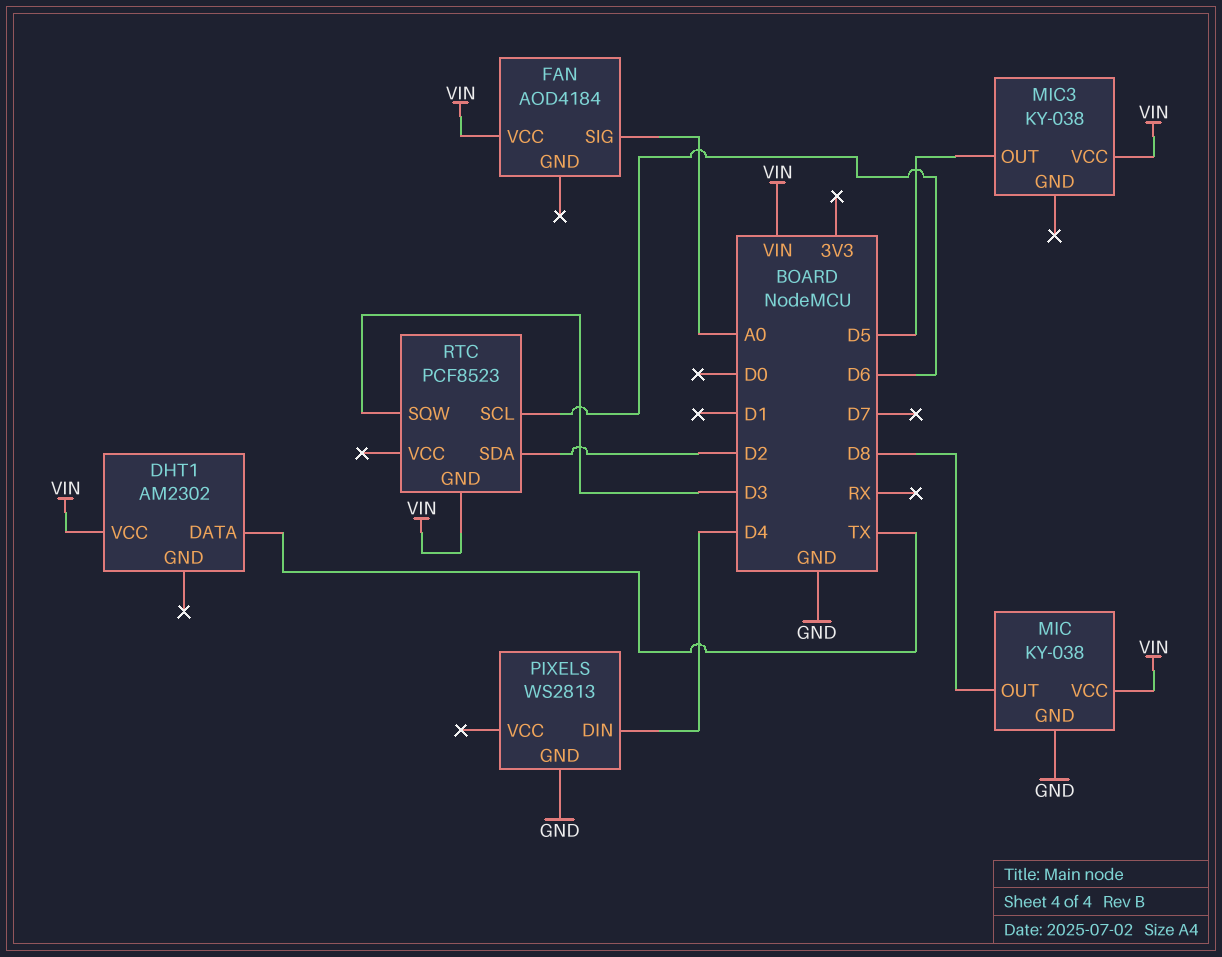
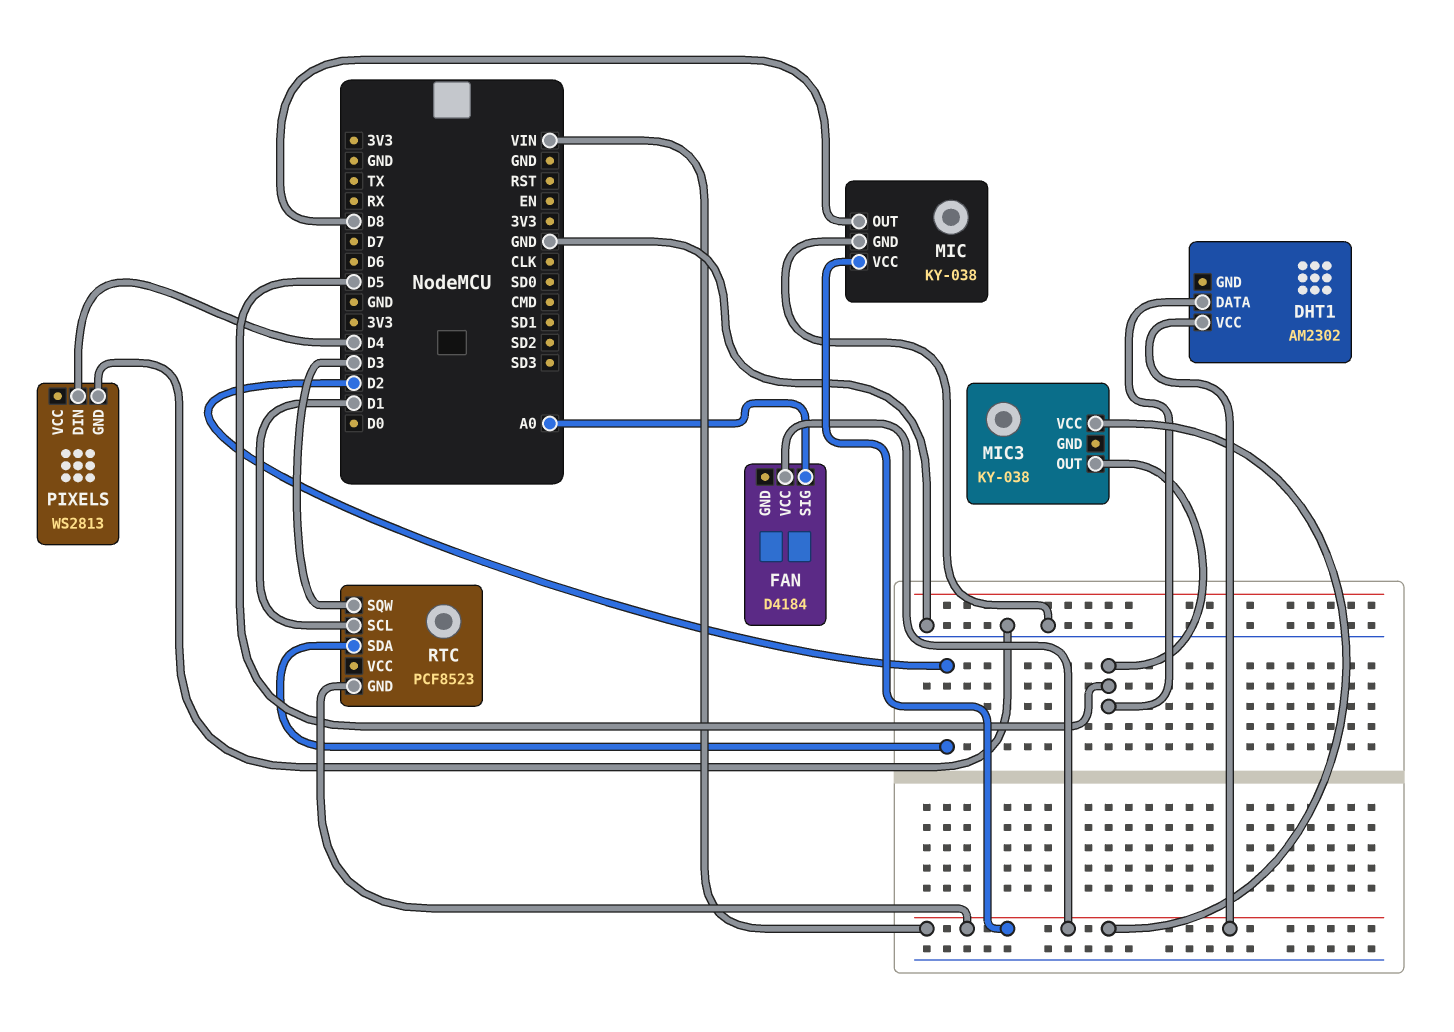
DHT1 pin DATA: TX -> D5
FAN: AOD4184 -> D4184
RTC pin SCL: D6 -> D1

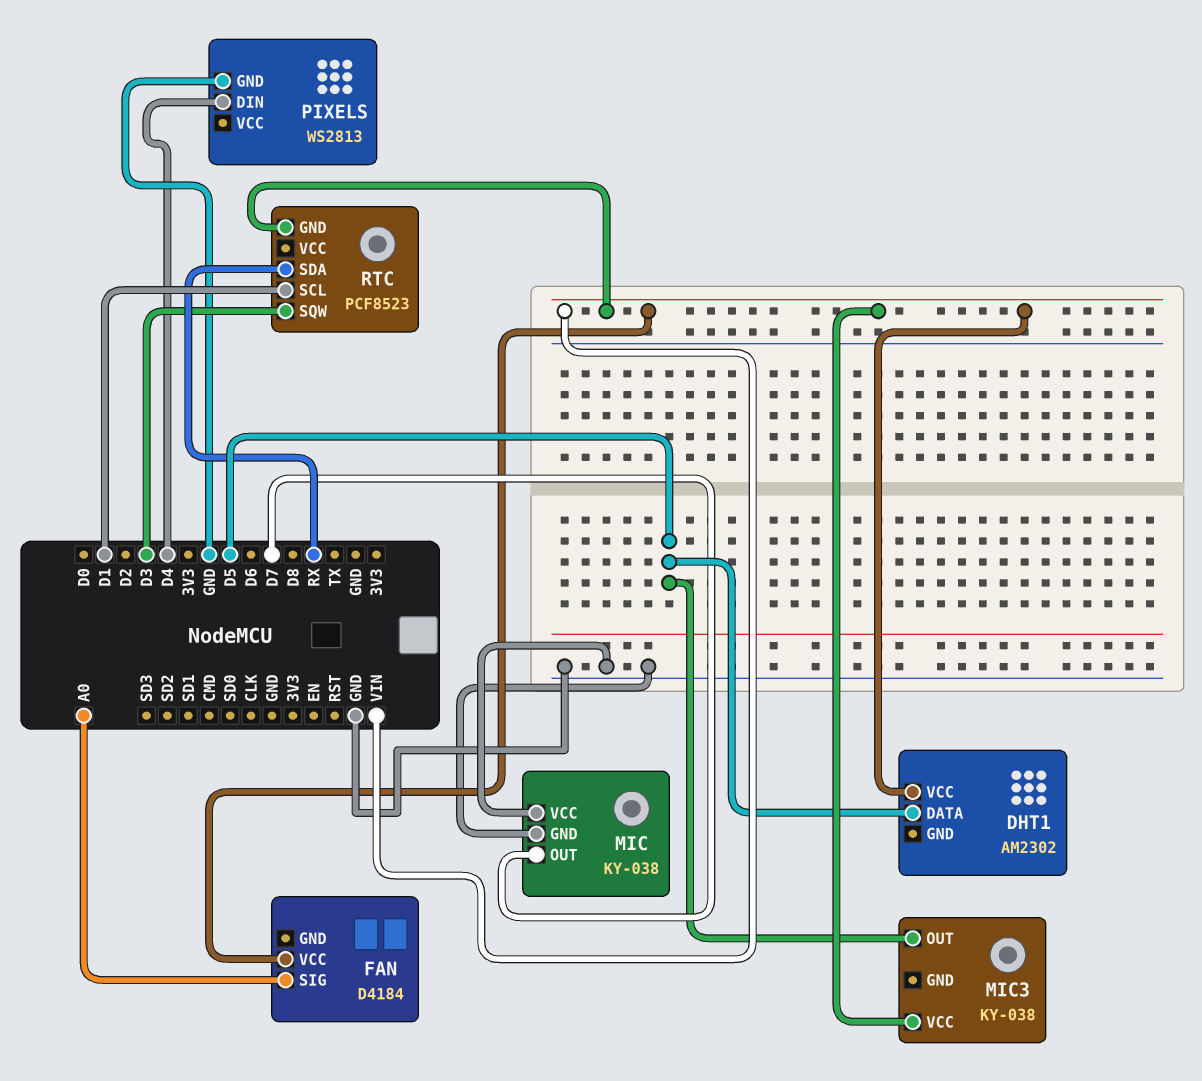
MIC pin OUT: D8 -> D7
MIC pin VCC: VIN -> GND
RTC pin SDA: D2 -> RX

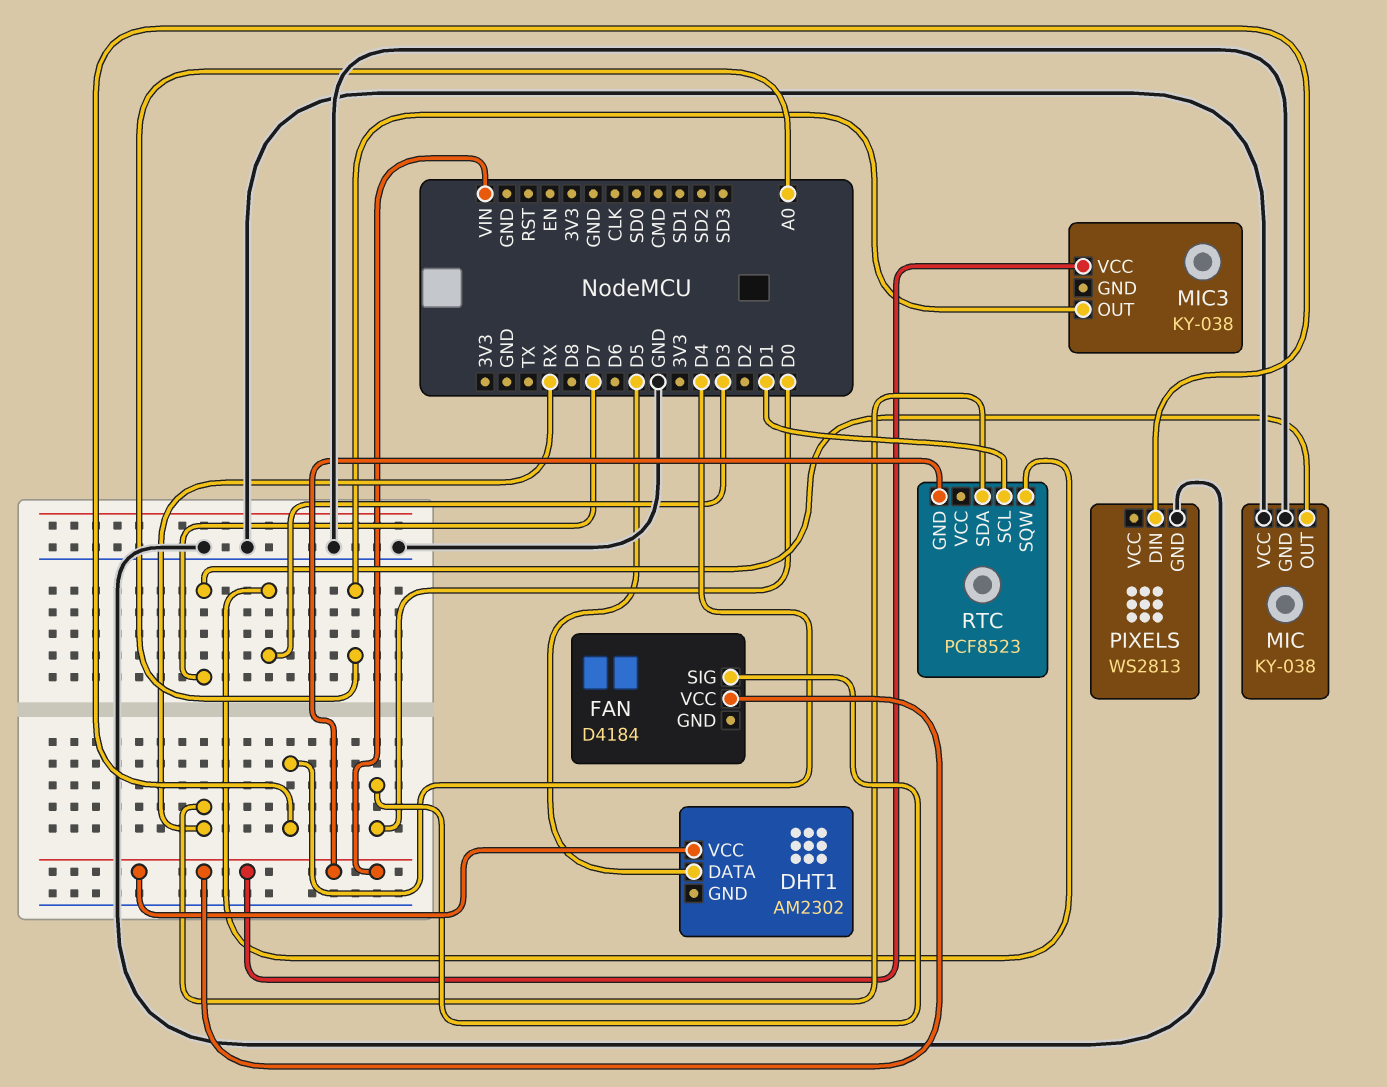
FAN pin SIG: A0 -> D0
MIC3 pin OUT: D5 -> A0

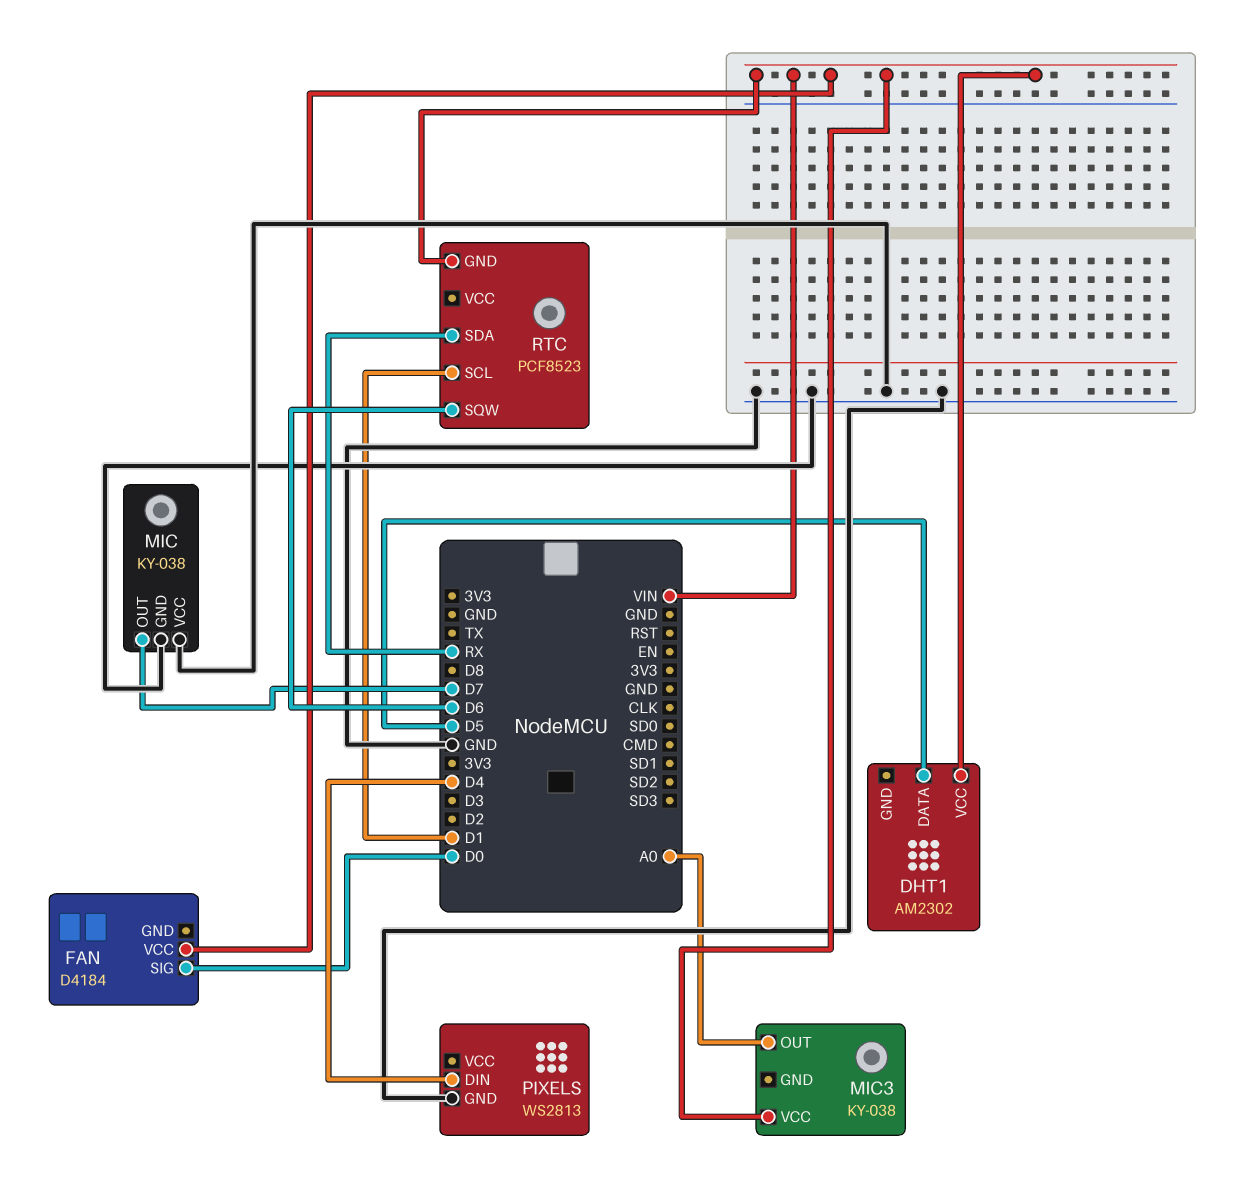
RTC pin SQW: D3 -> D6

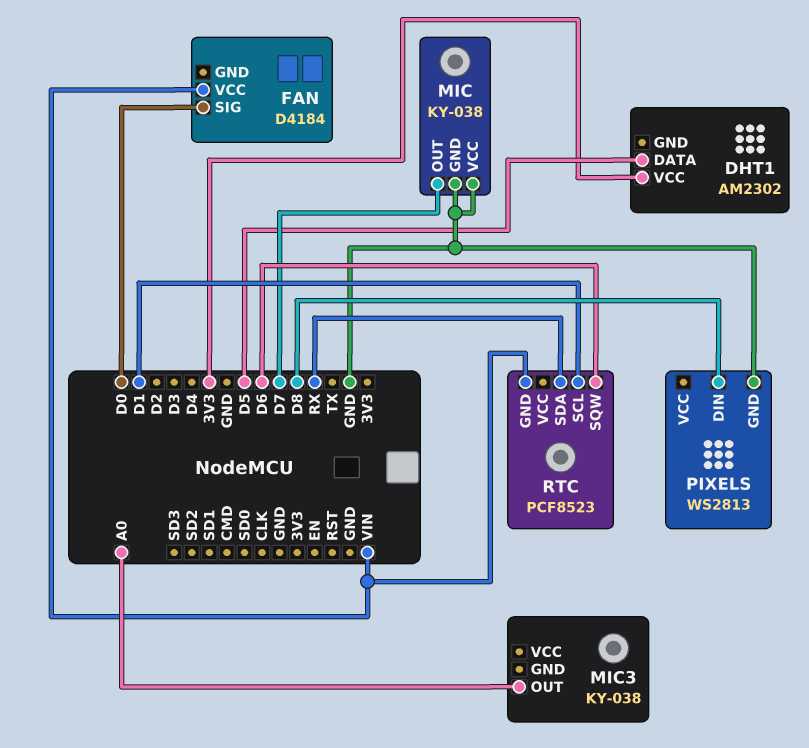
DHT1 pin VCC: VIN -> 3V3
MIC3 pin VCC: VIN -> none
PIXELS pin DIN: D4 -> D8

